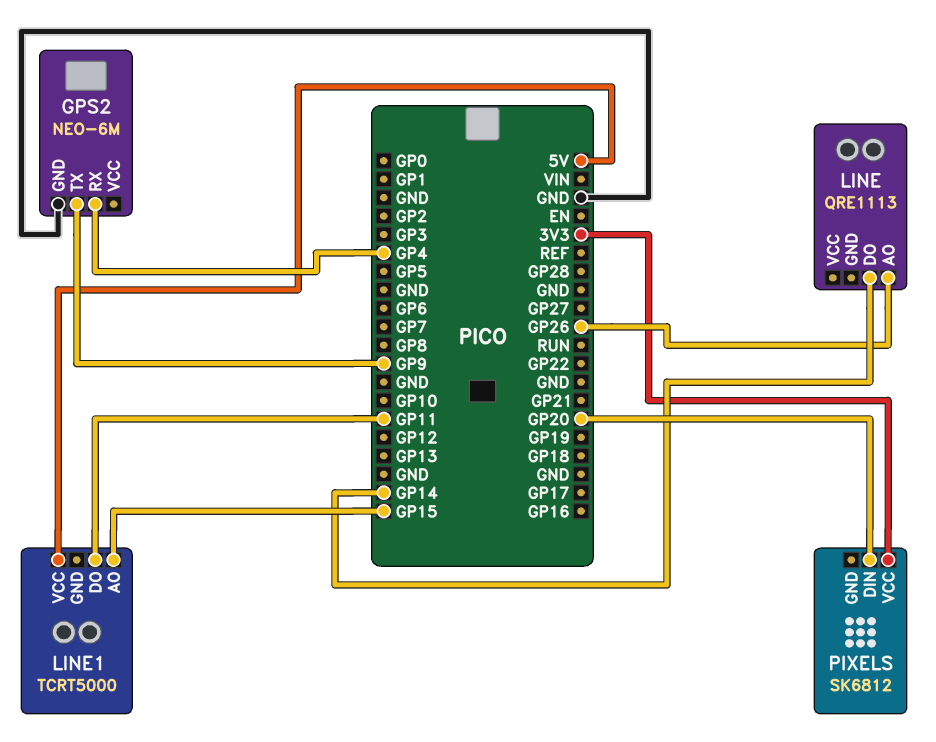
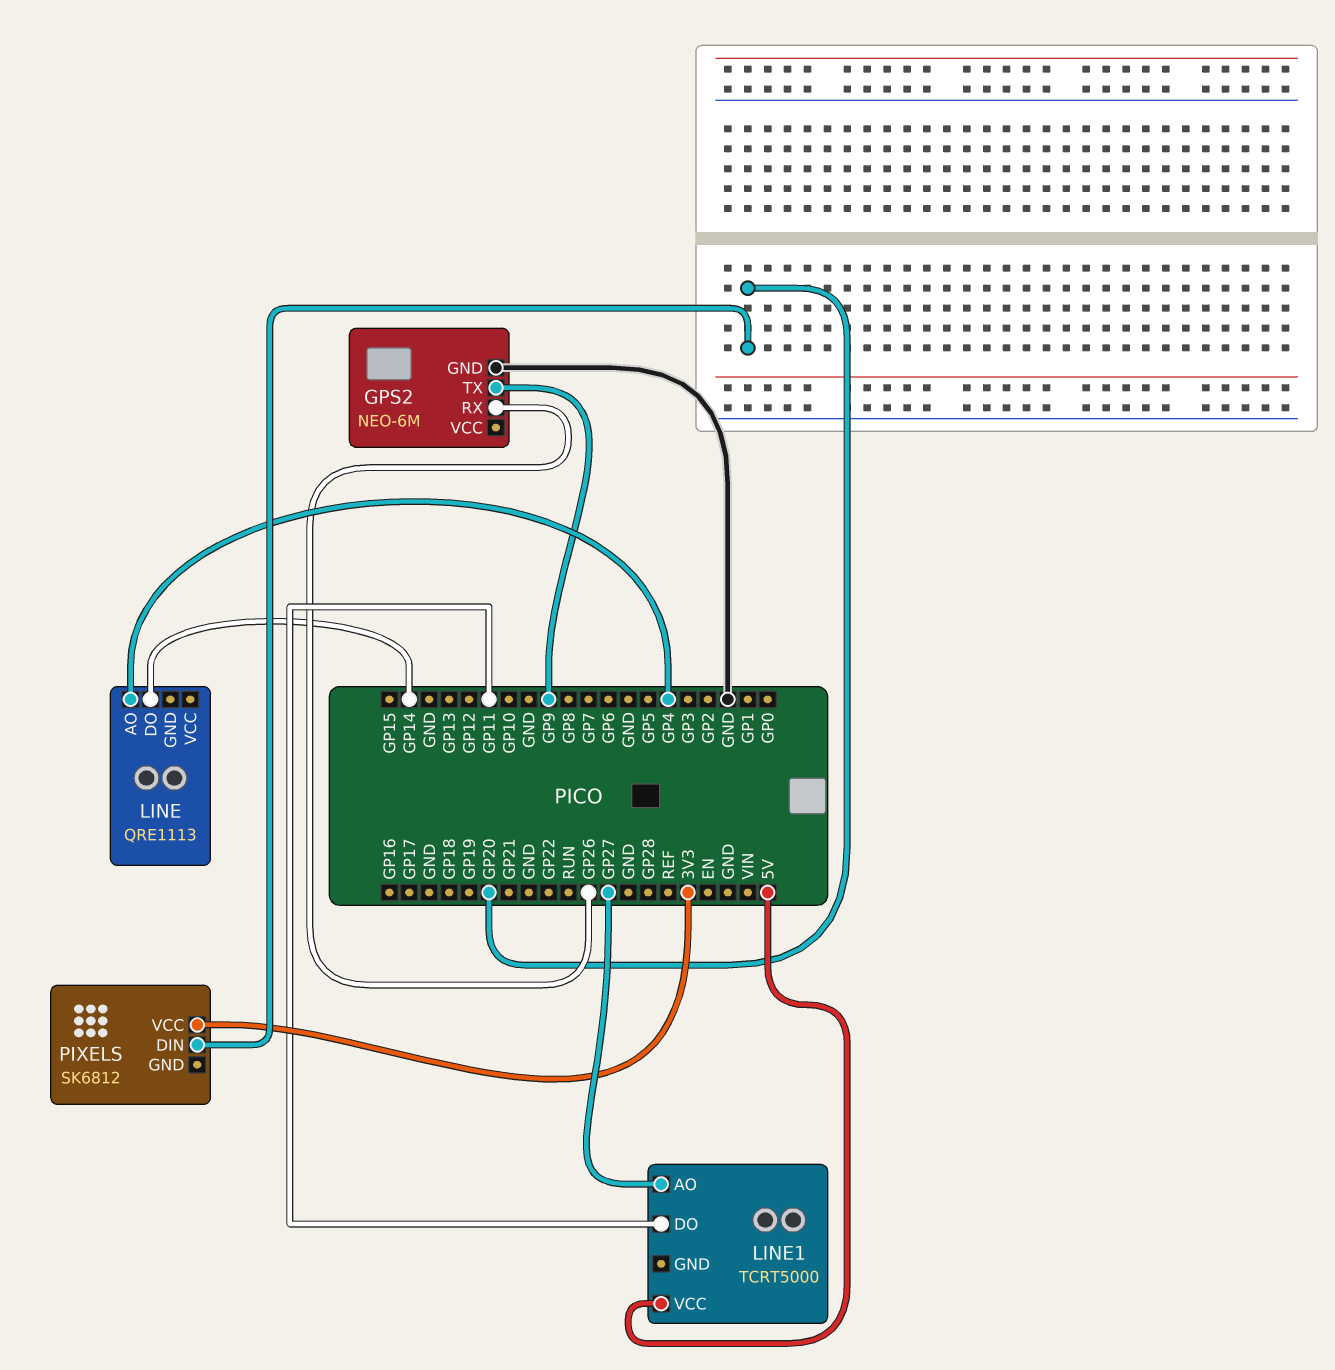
GPS2 pin RX: GP4 -> GP26
LINE pin AO: GP26 -> GP4
LINE1 pin AO: GP15 -> GP27

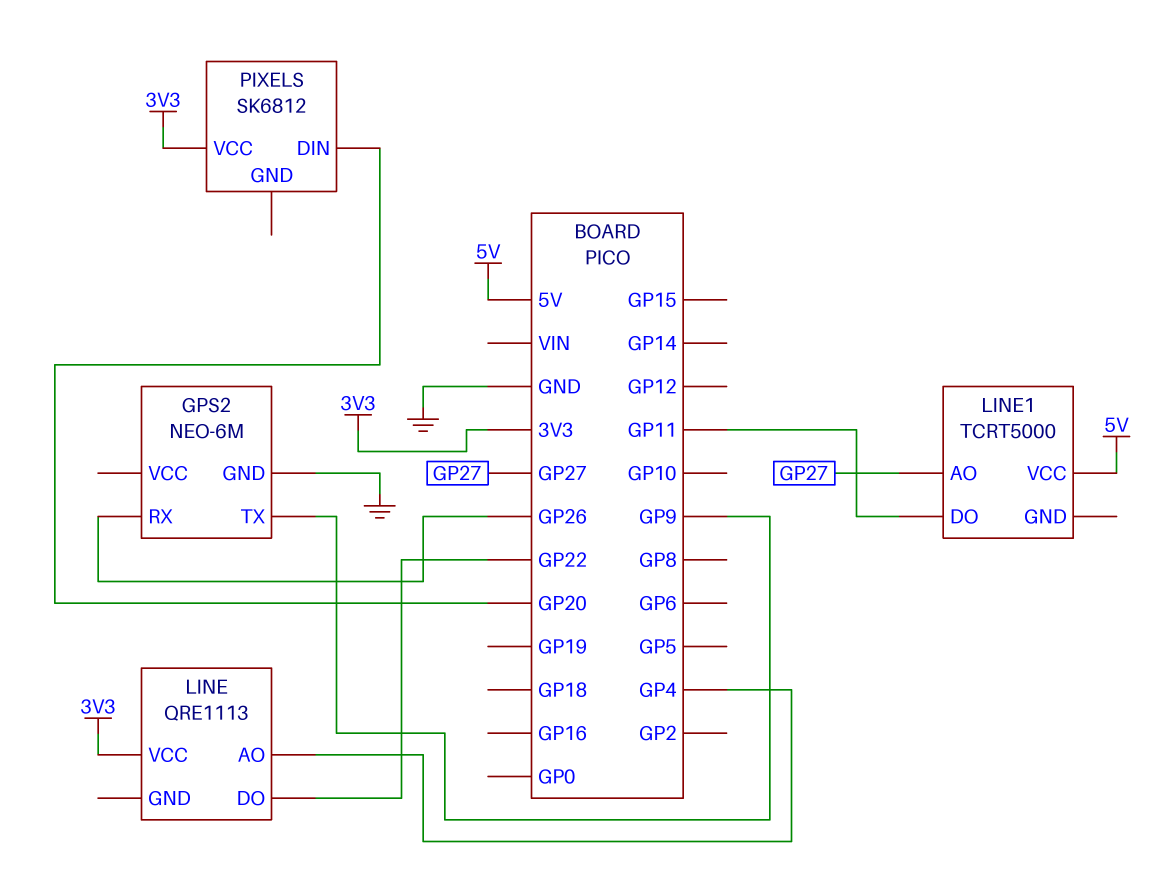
LINE pin DO: GP14 -> GP22
LINE pin VCC: none -> 3V3

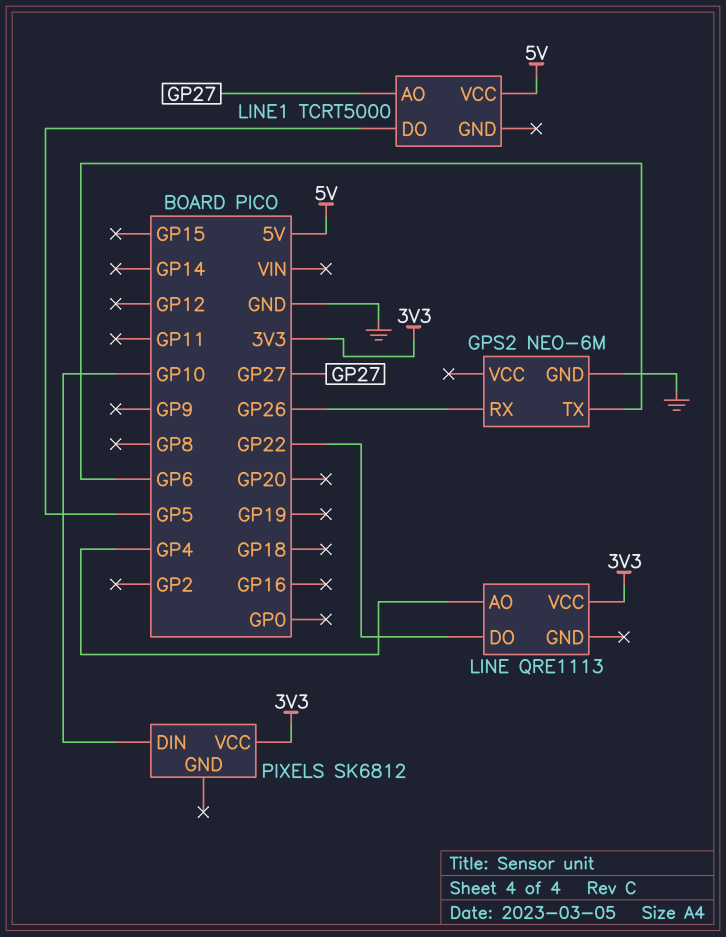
GPS2 pin TX: GP9 -> GP6
LINE1 pin DO: GP11 -> GP5
PIXELS pin DIN: GP20 -> GP10

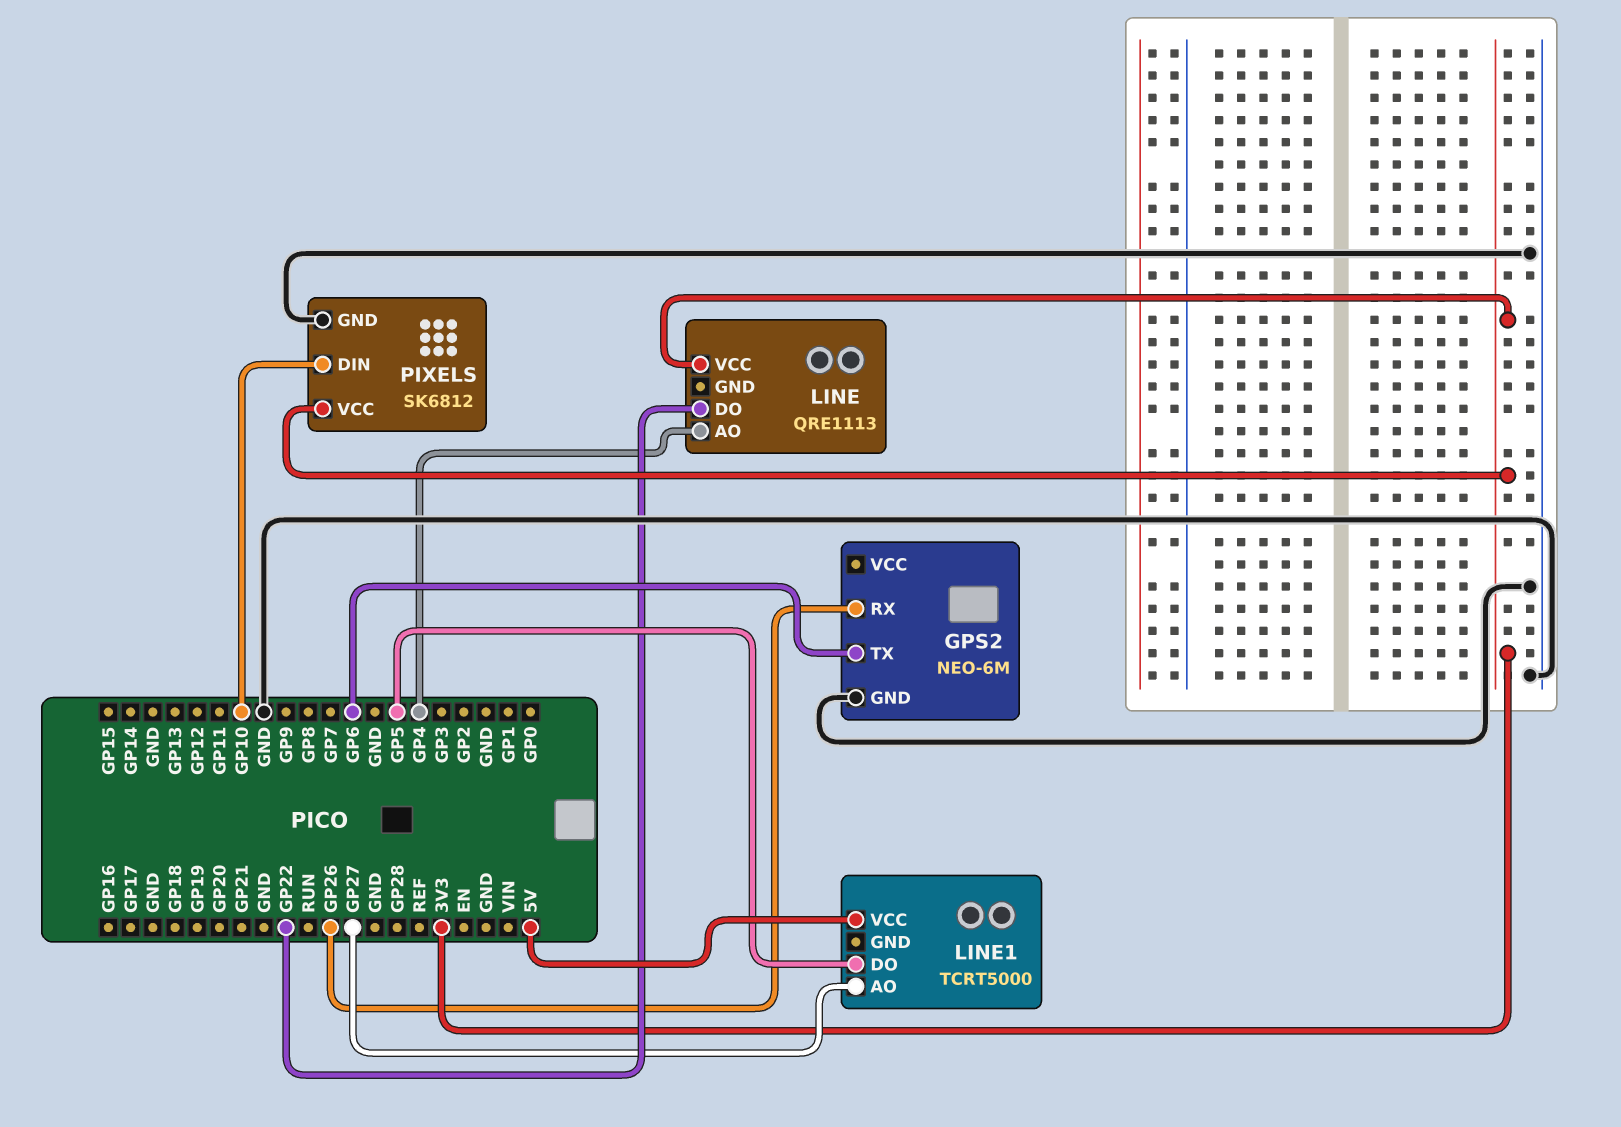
PIXELS pin GND: none -> GND

